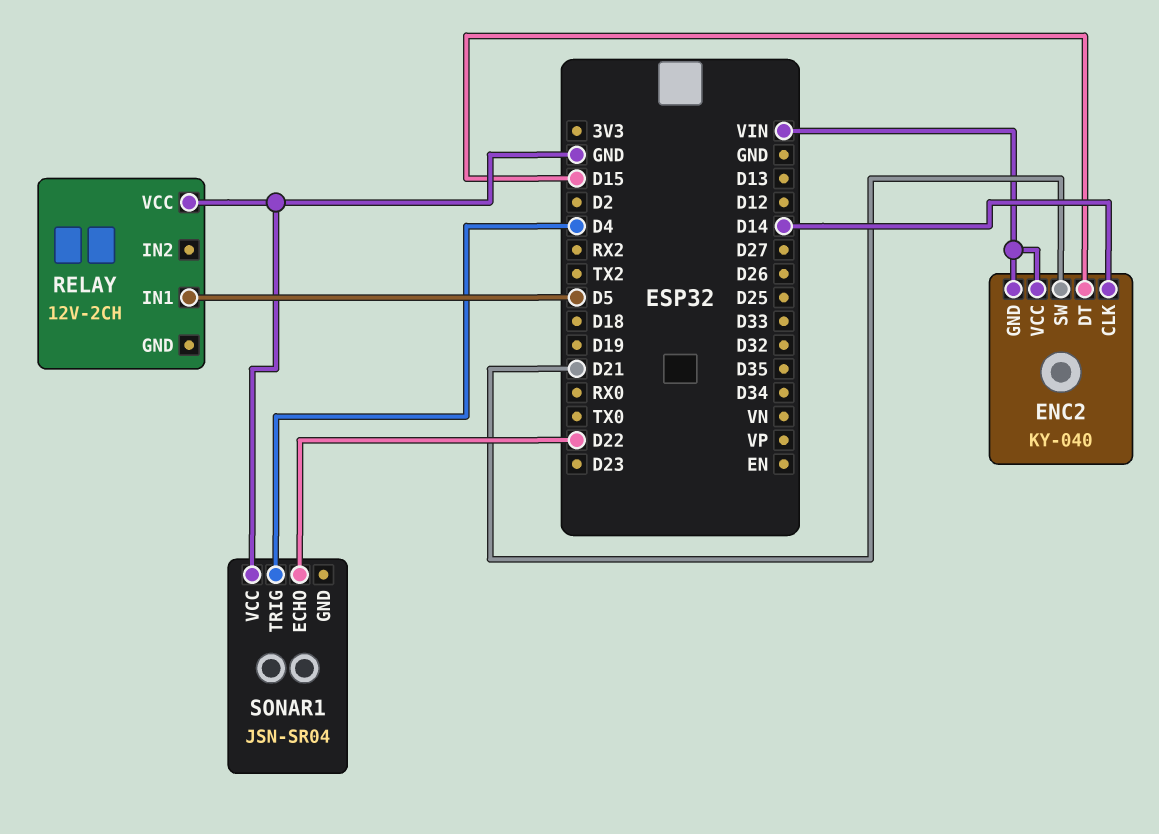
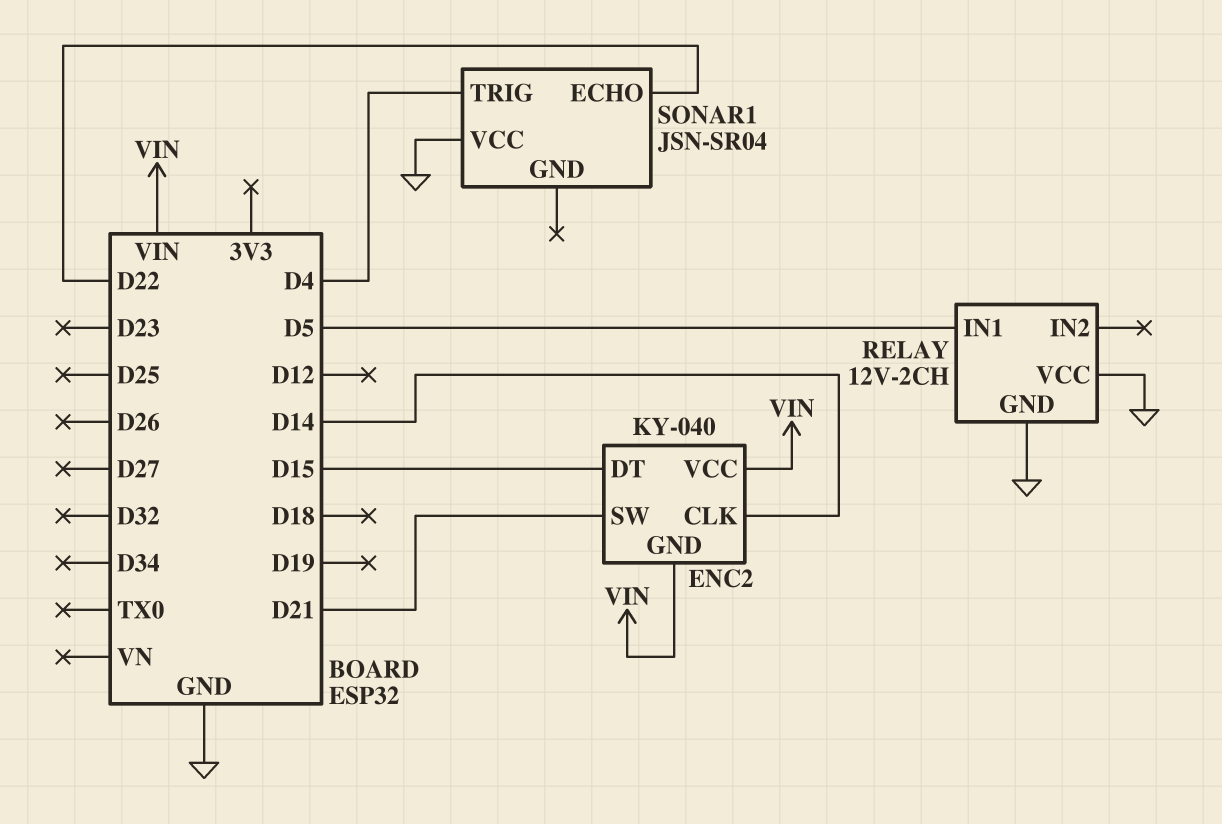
RELAY pin GND: none -> GND

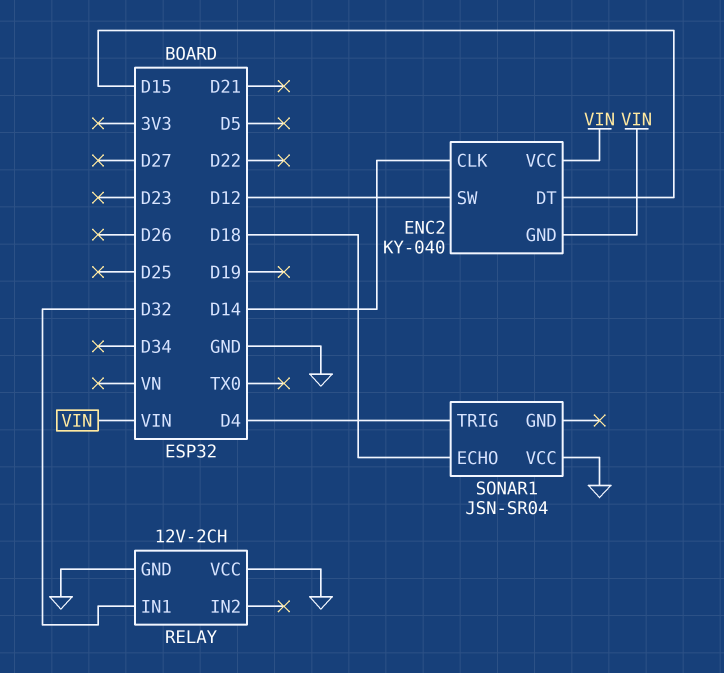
ENC2 pin SW: D21 -> D12
RELAY pin IN1: D5 -> D32
SONAR1 pin ECHO: D22 -> D18

